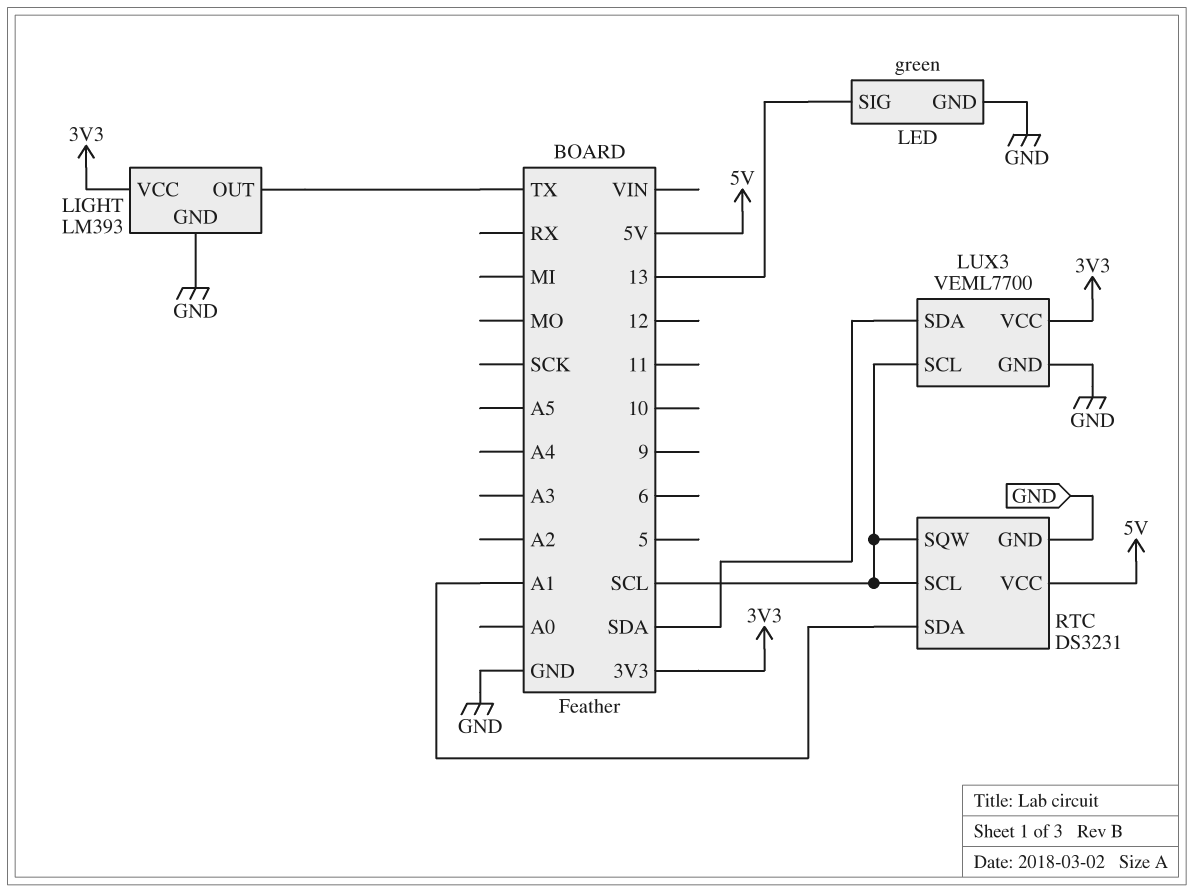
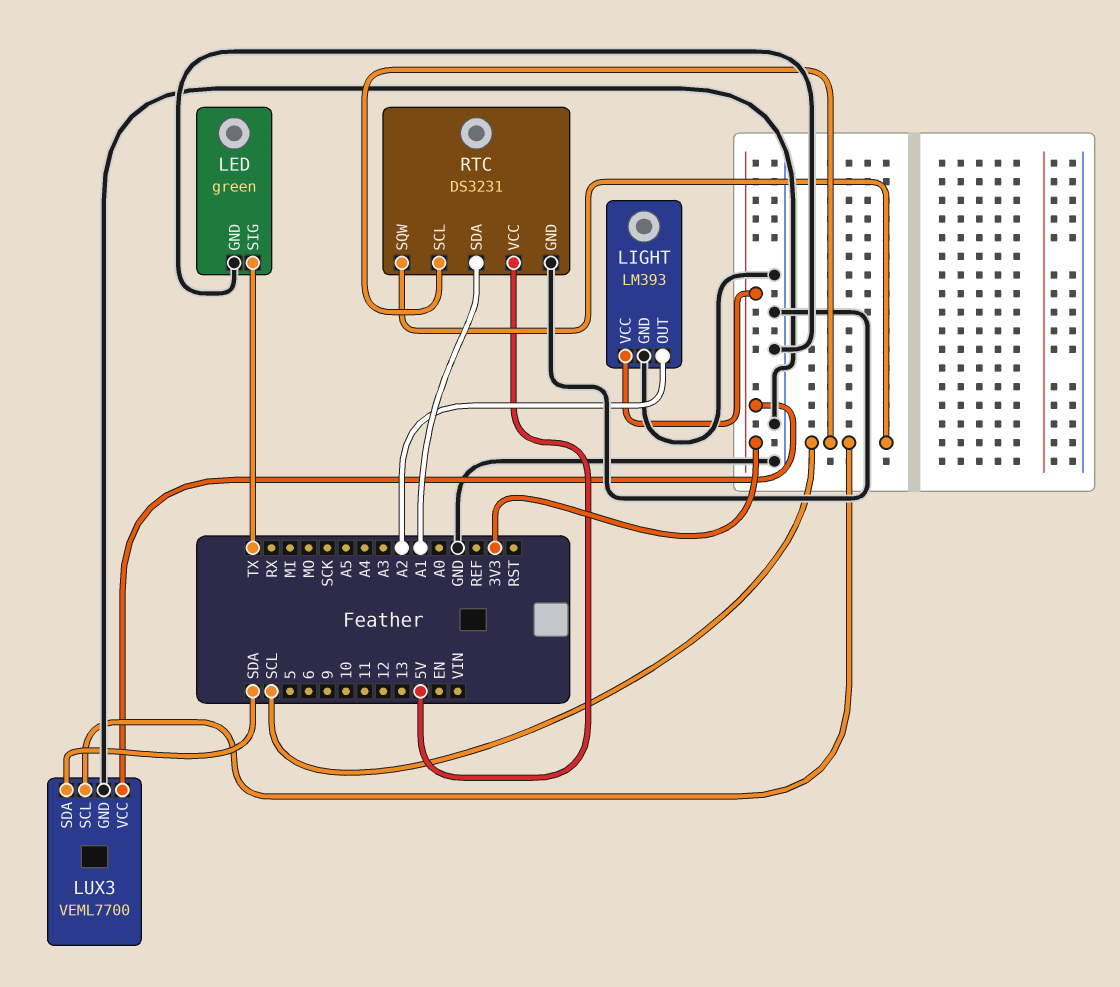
LED pin SIG: 13 -> TX
LIGHT pin OUT: TX -> A2

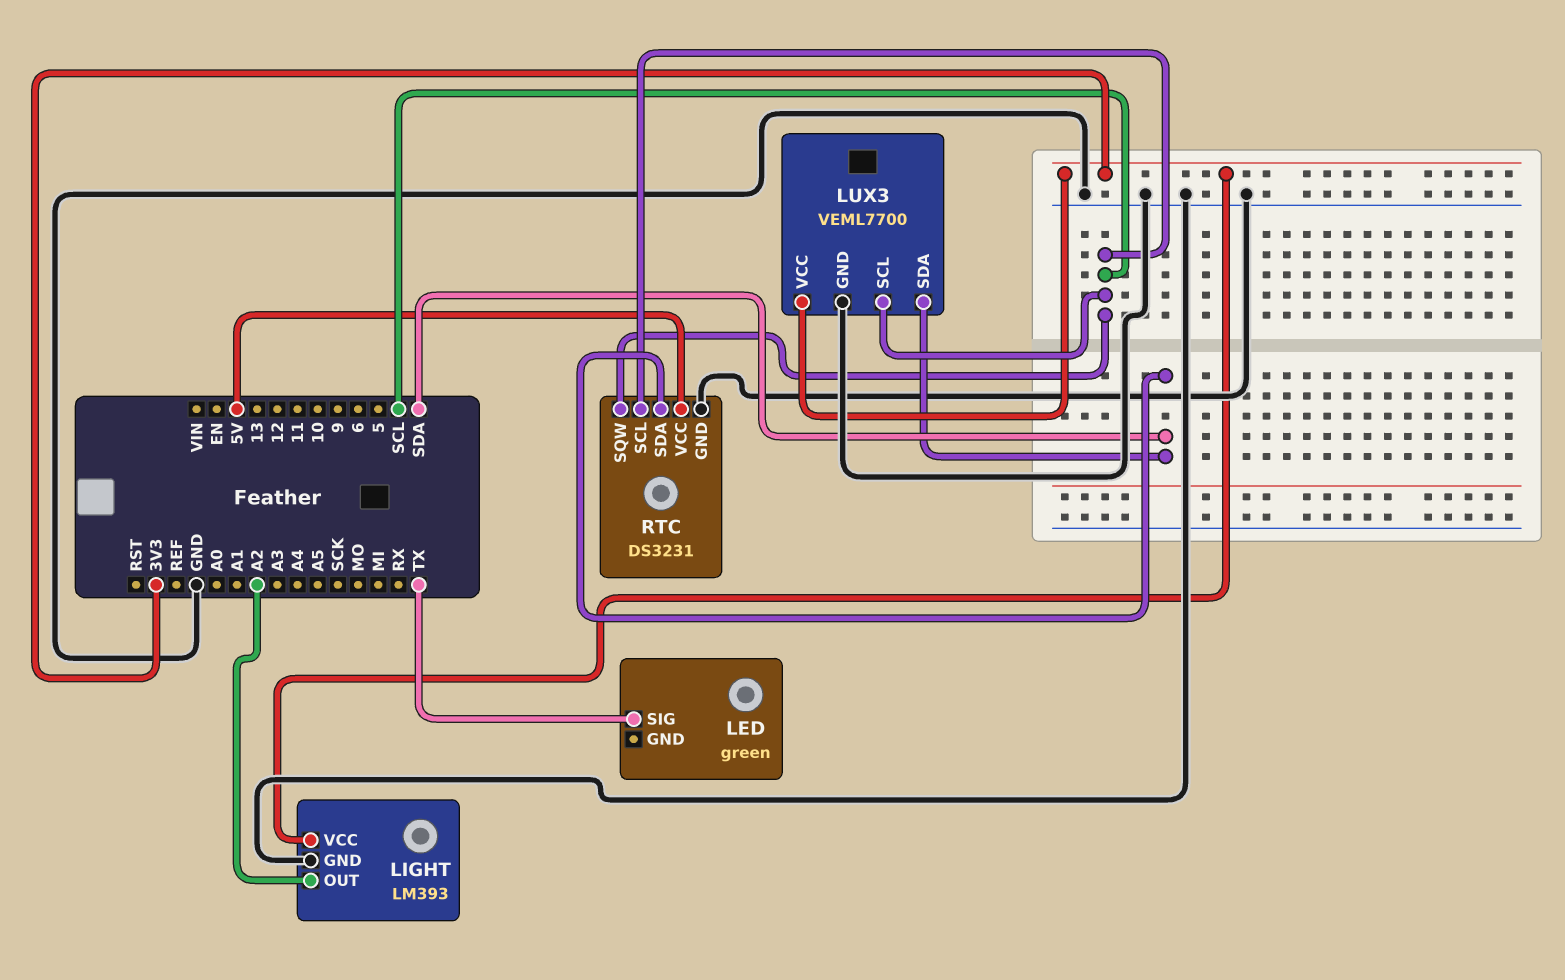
LED pin GND: GND -> none
RTC pin SDA: A1 -> SDA

